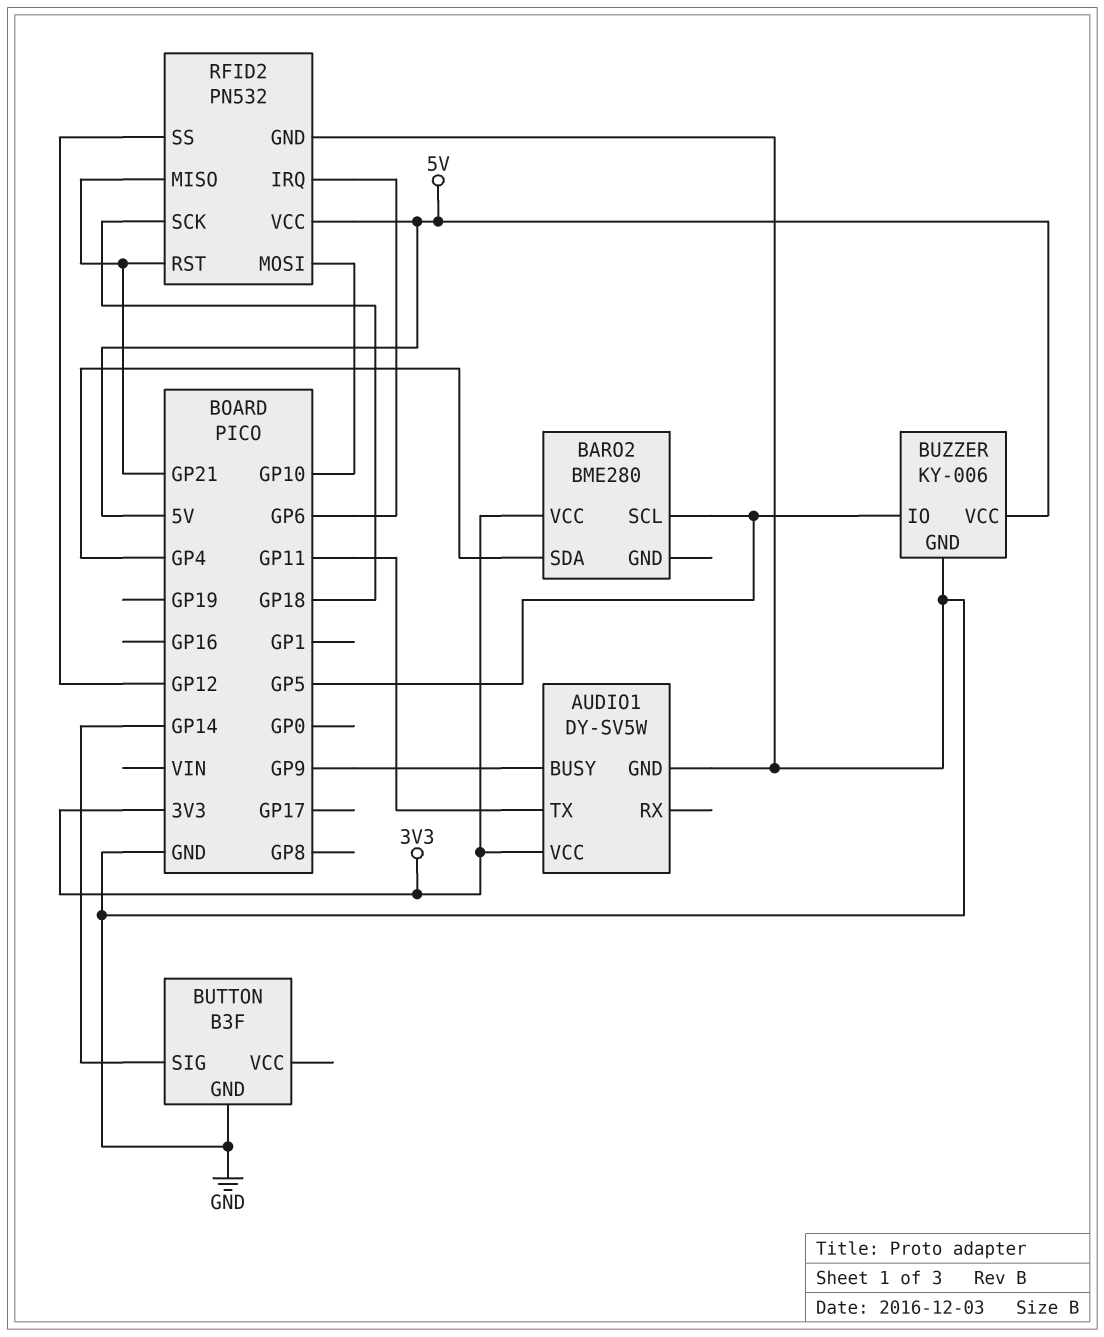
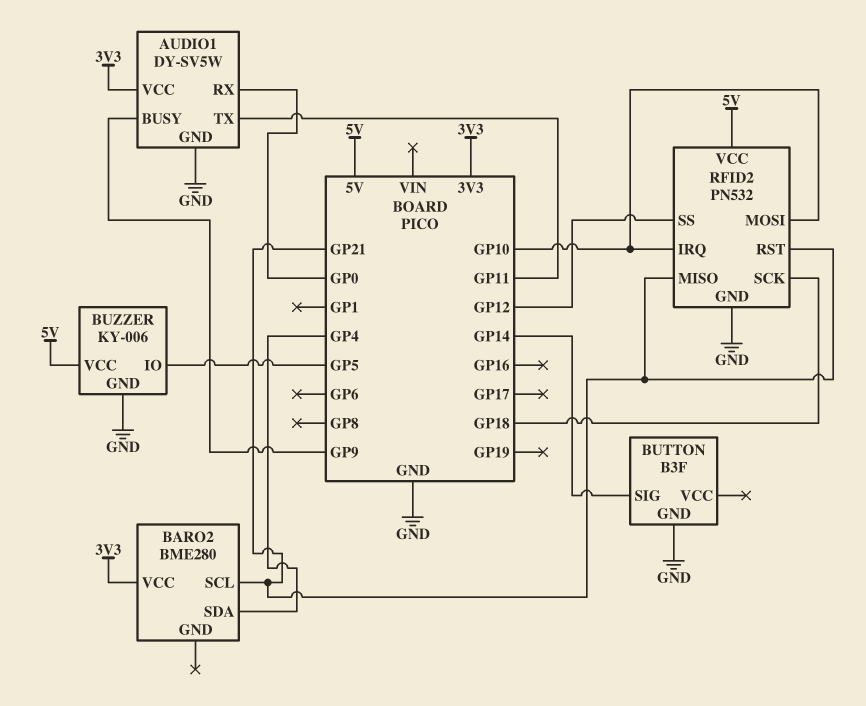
AUDIO1 pin RX: none -> GP0
BARO2 pin SCL: GP5 -> GP21
RFID2 pin IRQ: GP6 -> GP10

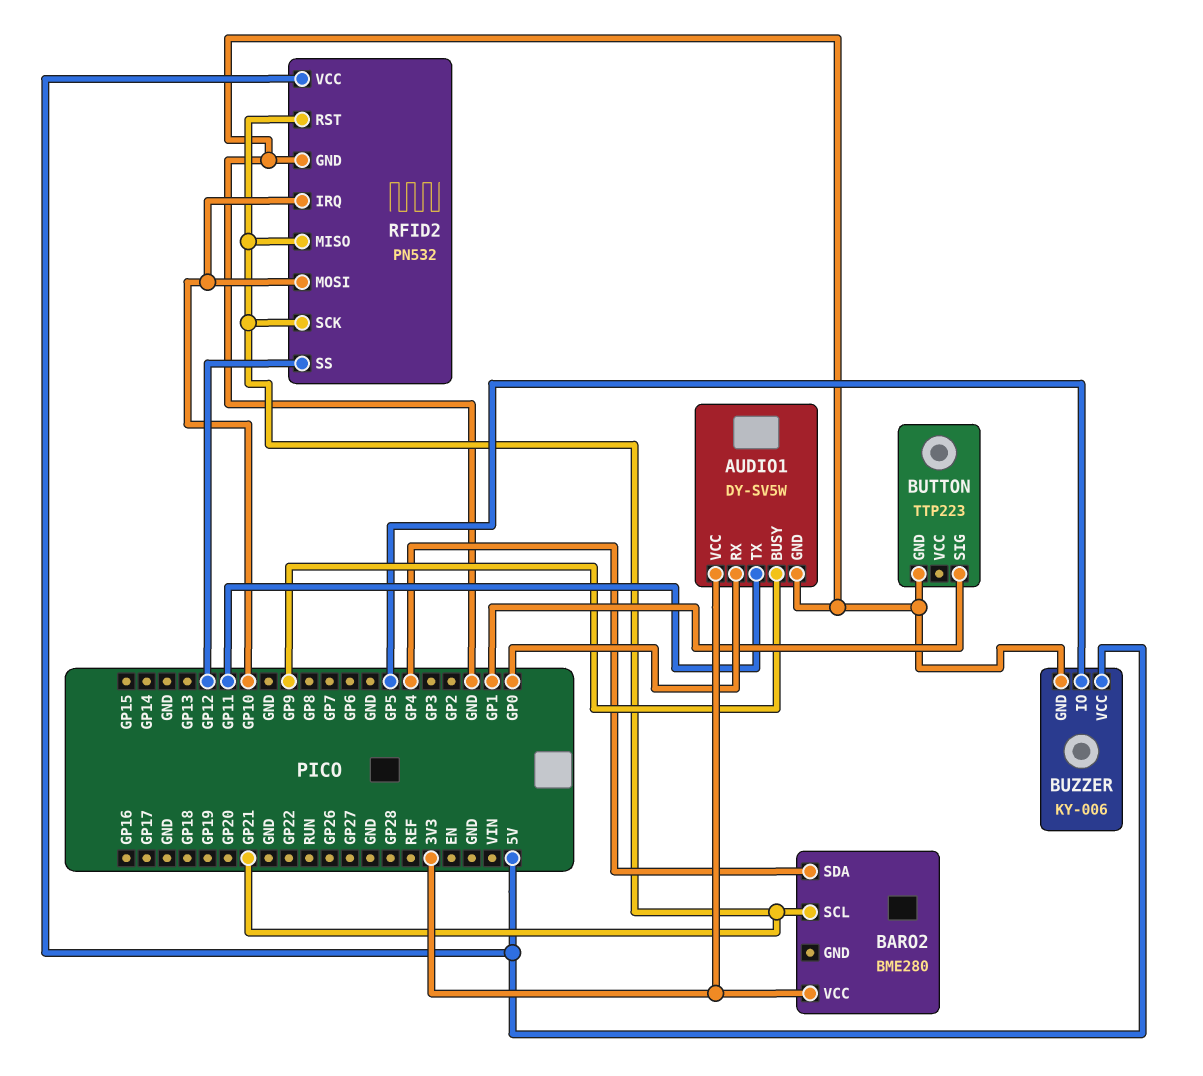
BUTTON: B3F -> TTP223
BUTTON pin SIG: GP14 -> GP1
RFID2 pin SCK: GP18 -> GP21

